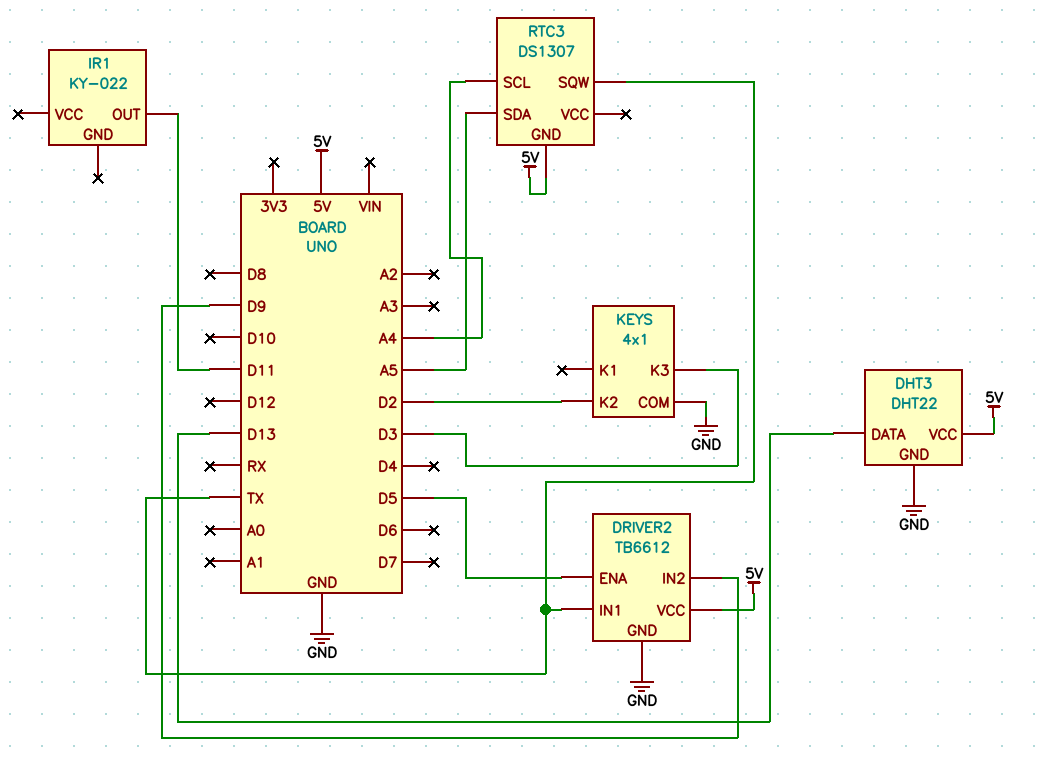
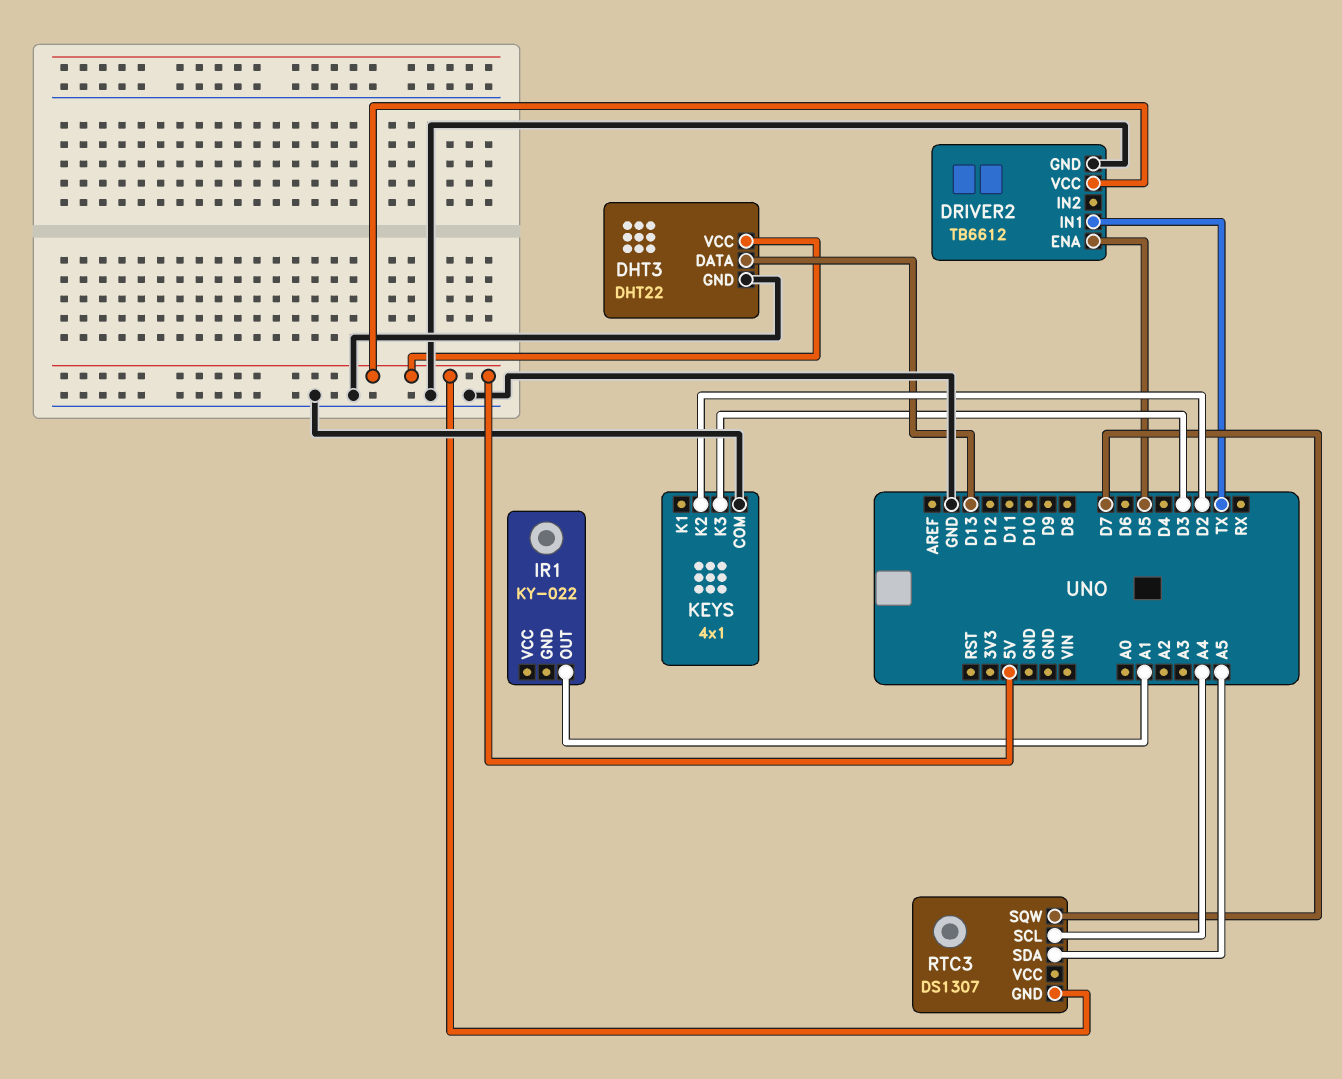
DRIVER2 pin IN2: D9 -> none
IR1 pin OUT: D11 -> A1
RTC3 pin SQW: TX -> D7

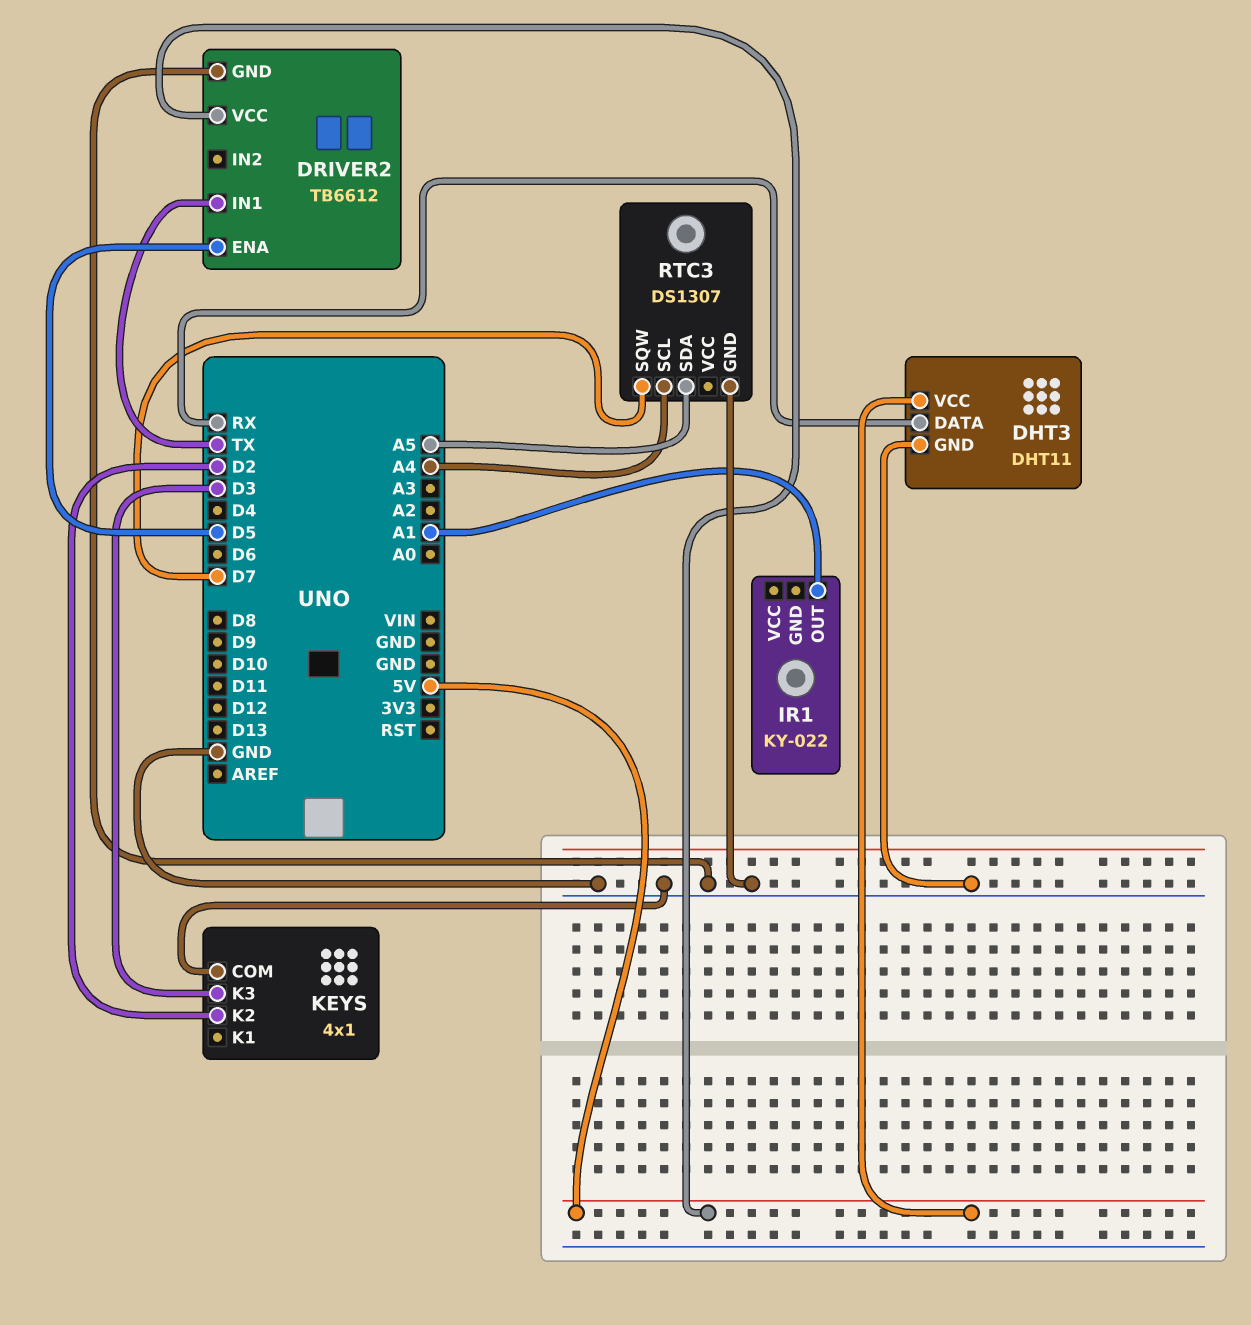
DHT3: DHT22 -> DHT11
DHT3 pin DATA: D13 -> RX
RTC3 pin GND: 5V -> GND

